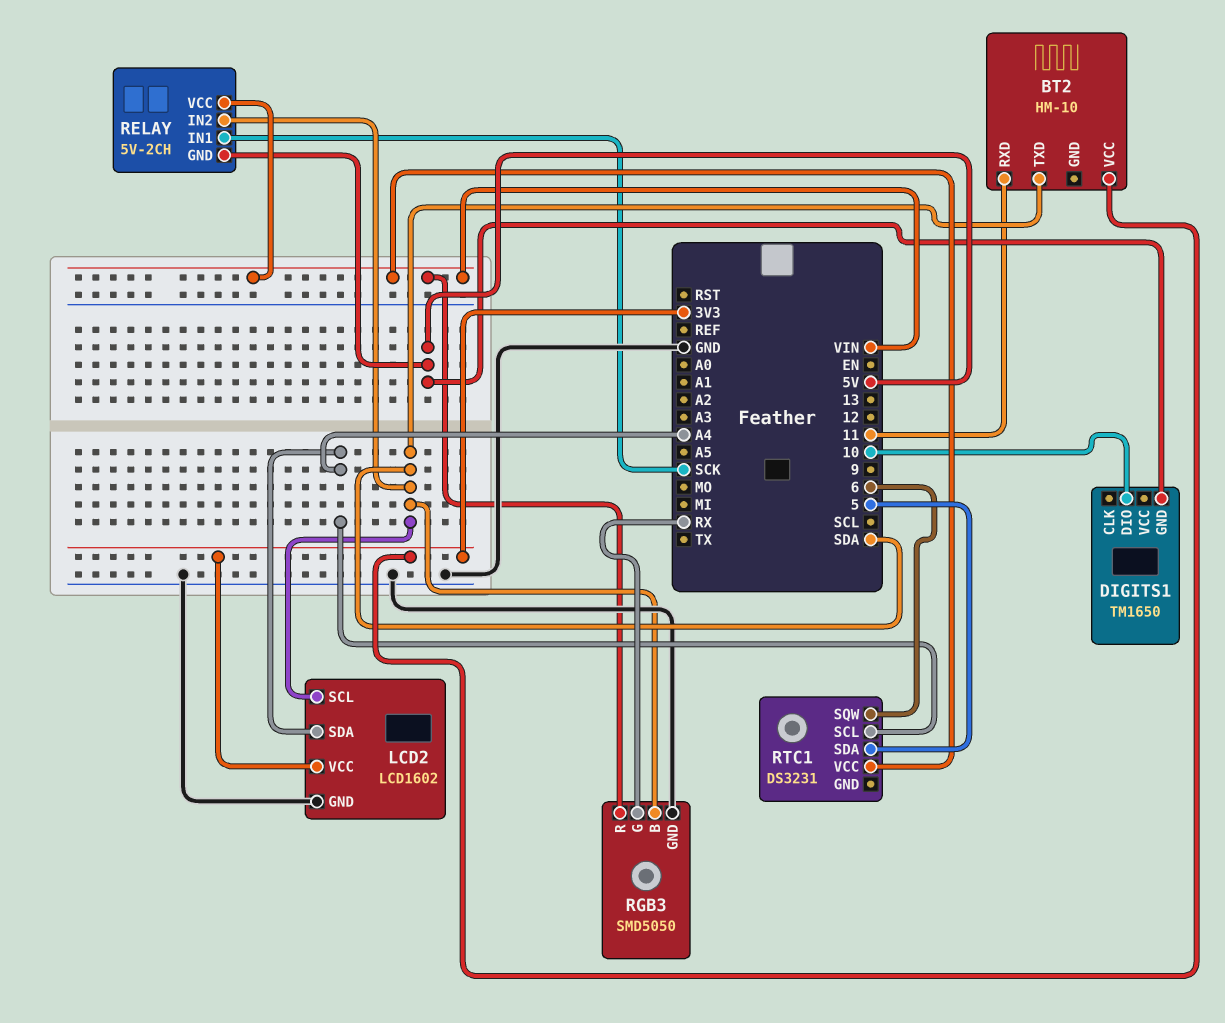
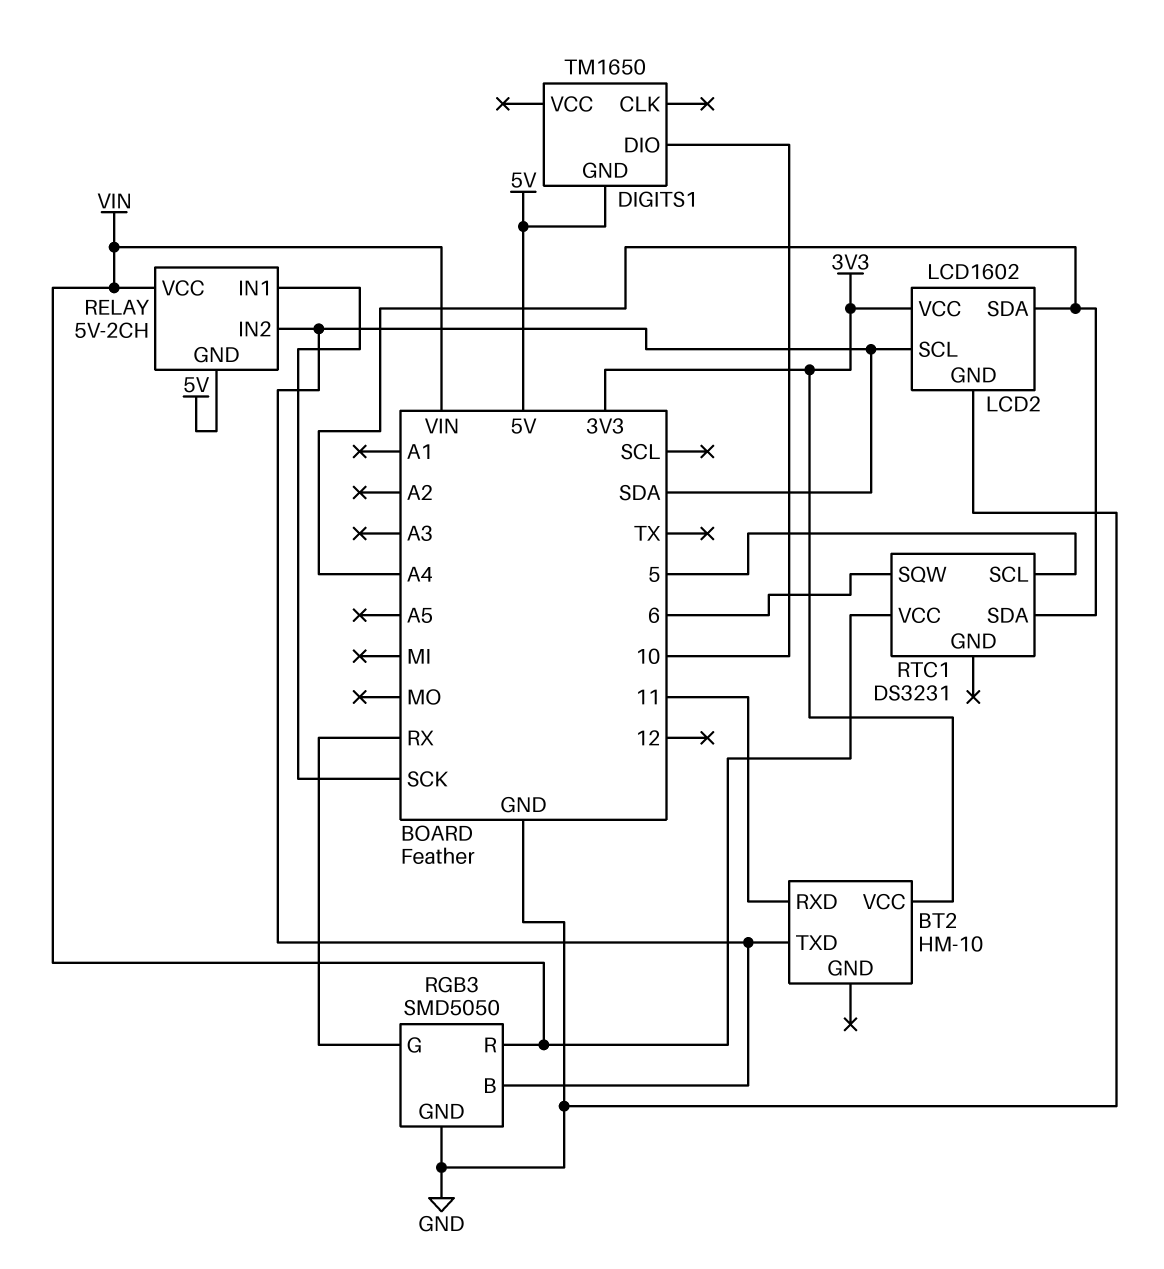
RTC1 pin SCL: A4 -> 5
RTC1 pin SDA: 5 -> A4

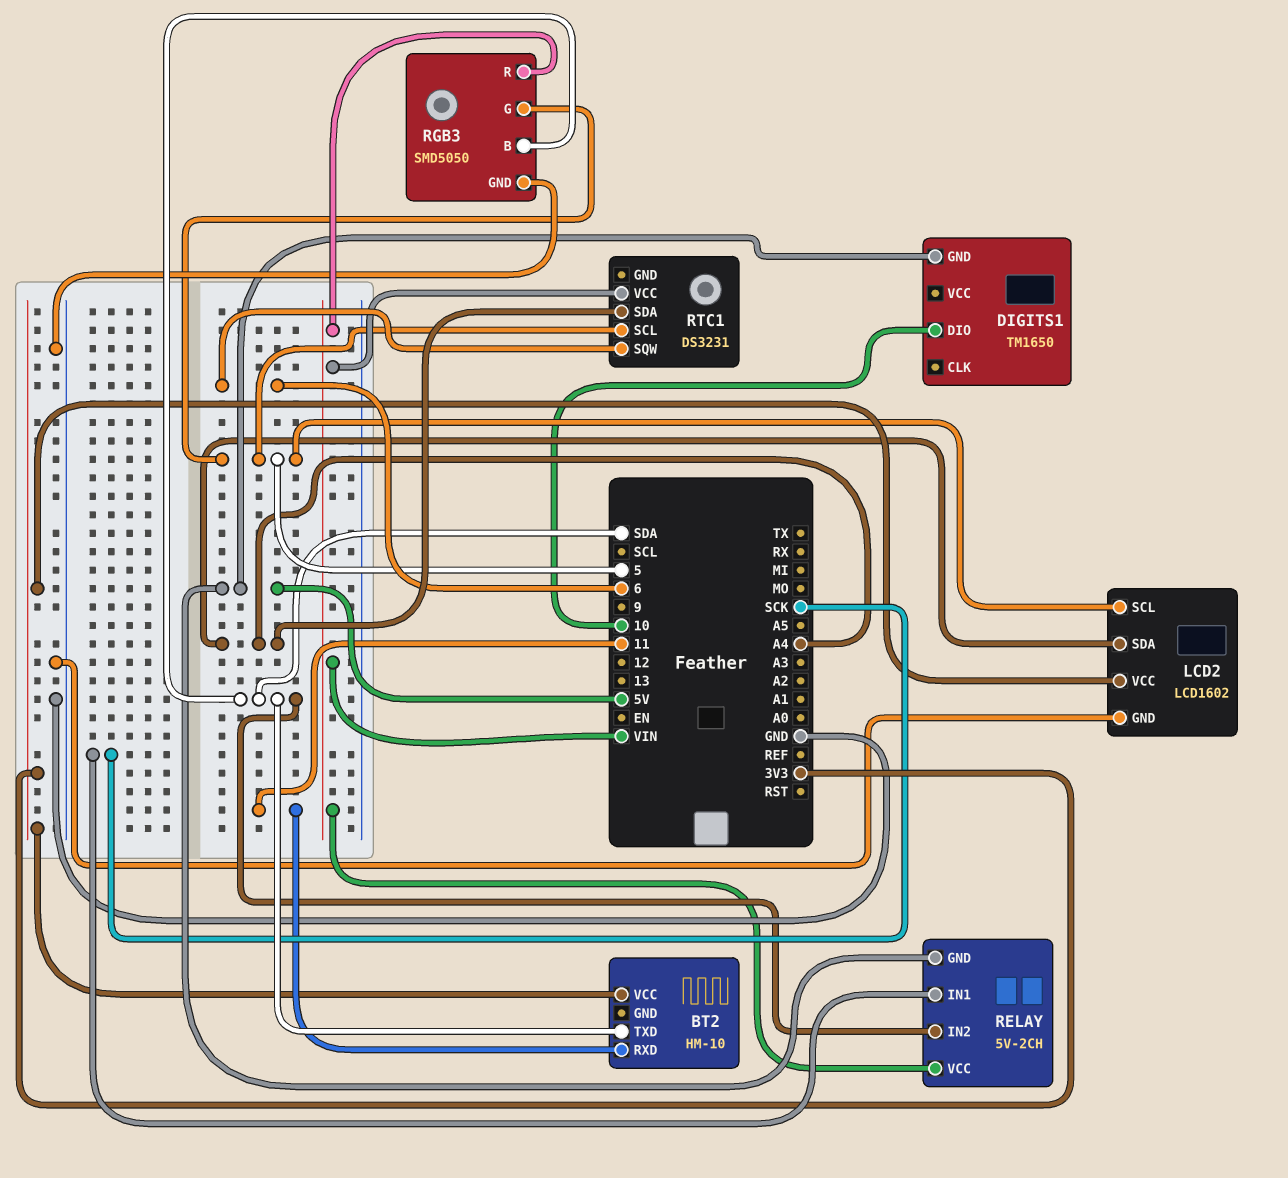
LCD2 pin SCL: SDA -> 5
RGB3 pin G: RX -> 5

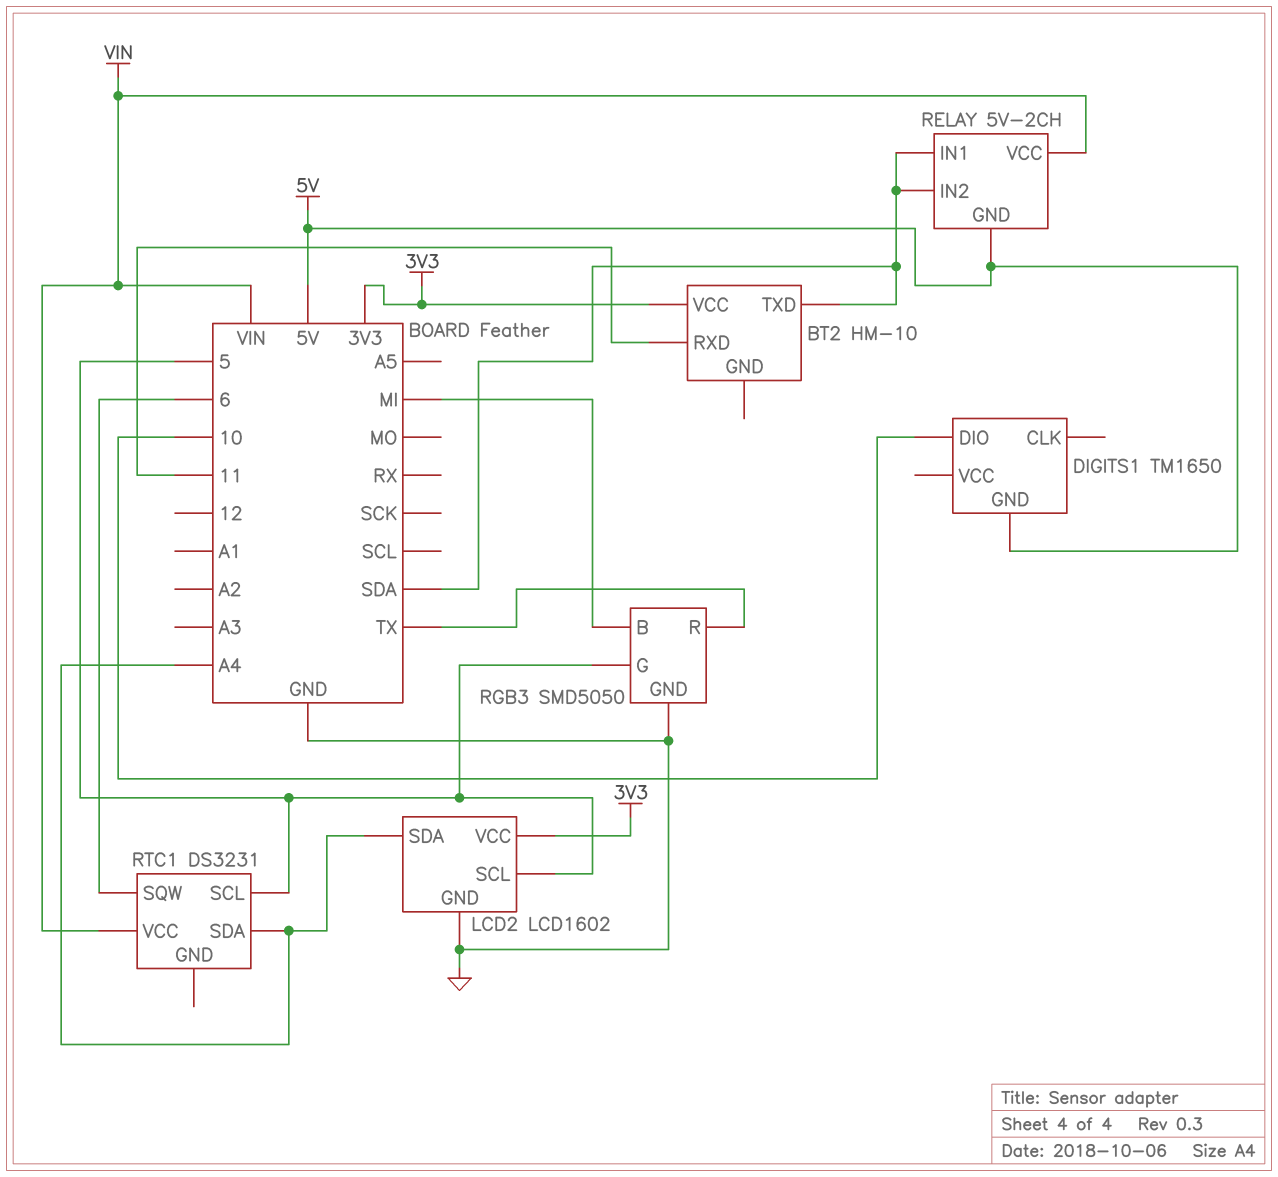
RELAY pin IN1: SCK -> SDA
RGB3 pin B: SDA -> MI
RGB3 pin R: VIN -> TX

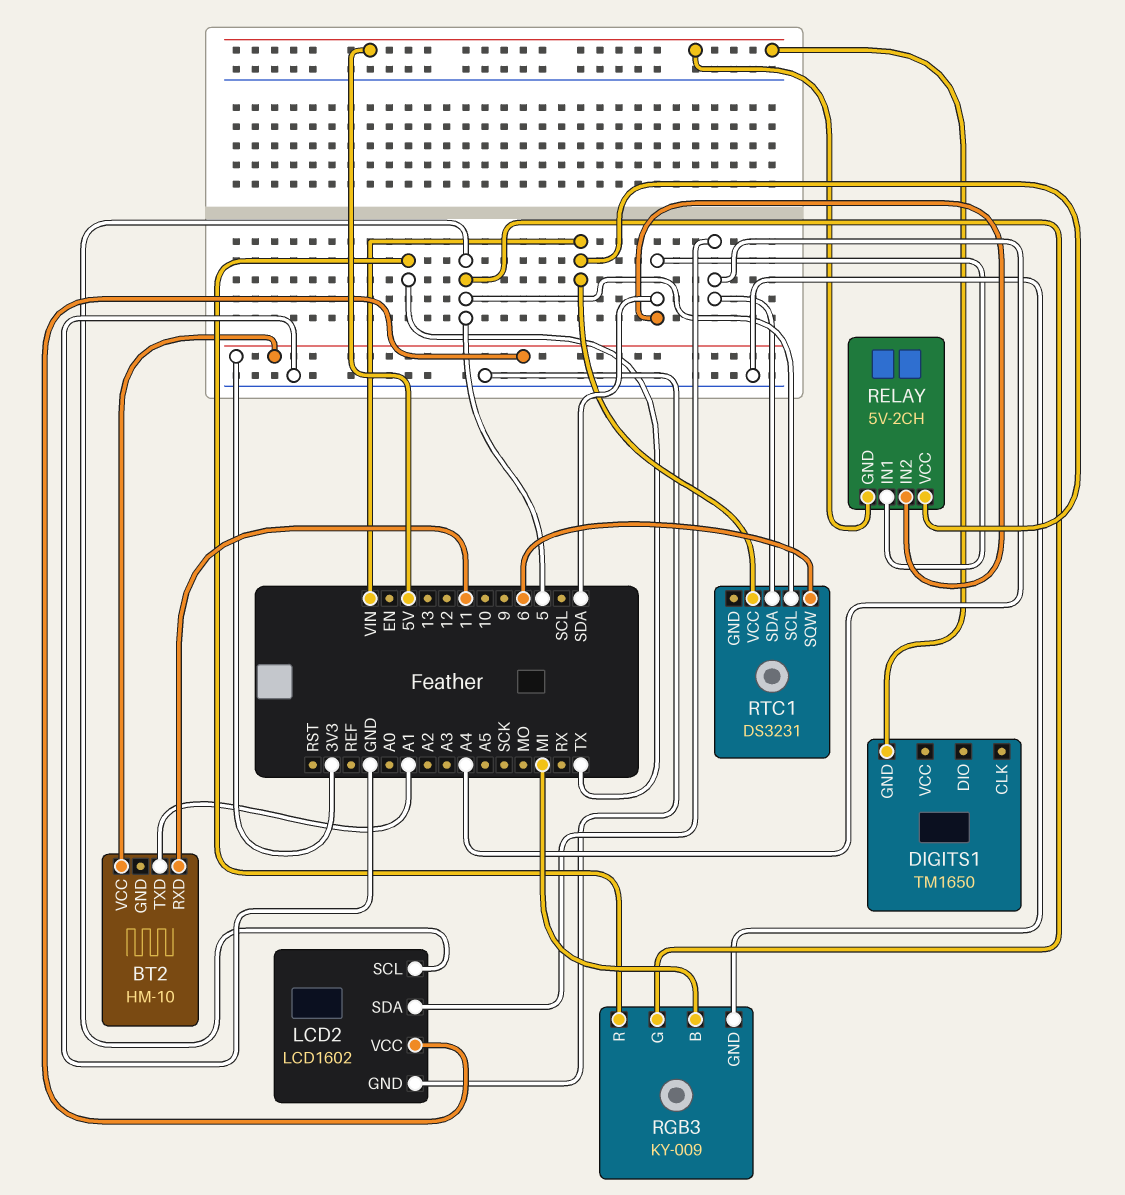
BT2 pin TXD: SDA -> A1
DIGITS1 pin DIO: 10 -> none
RGB3: SMD5050 -> KY-009

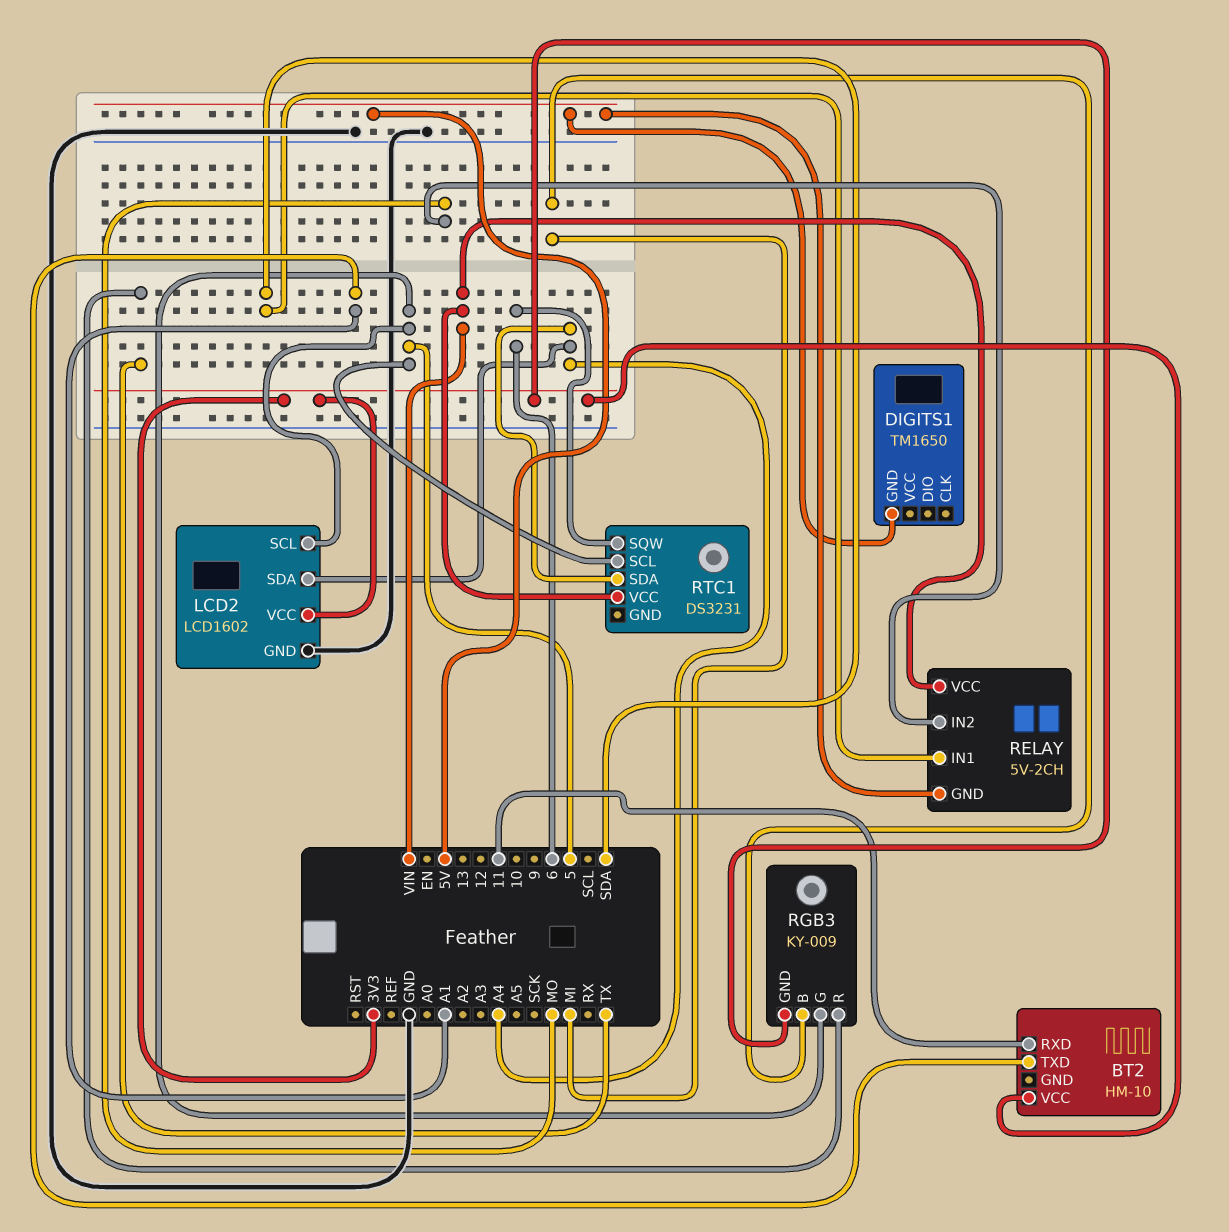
RELAY pin IN2: SDA -> MO
RGB3 pin GND: GND -> 3V3

